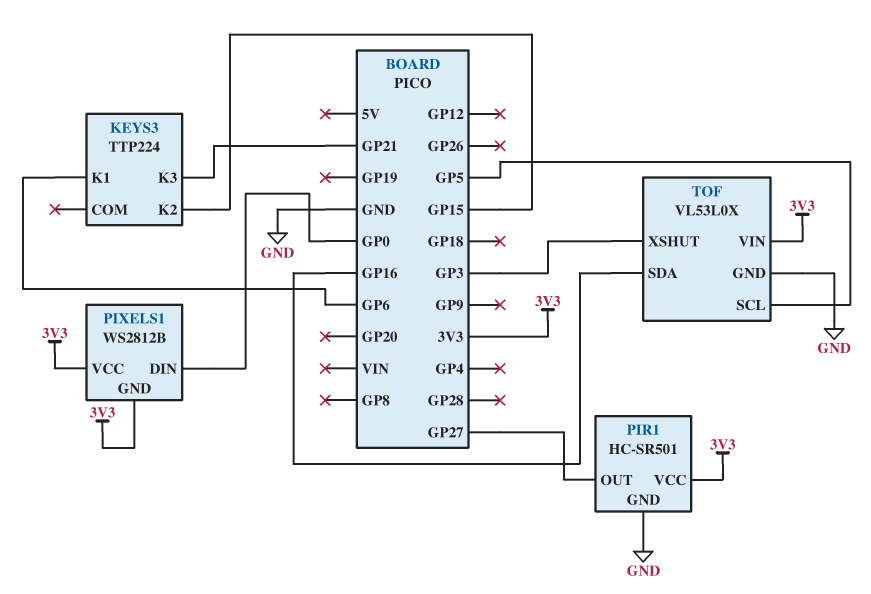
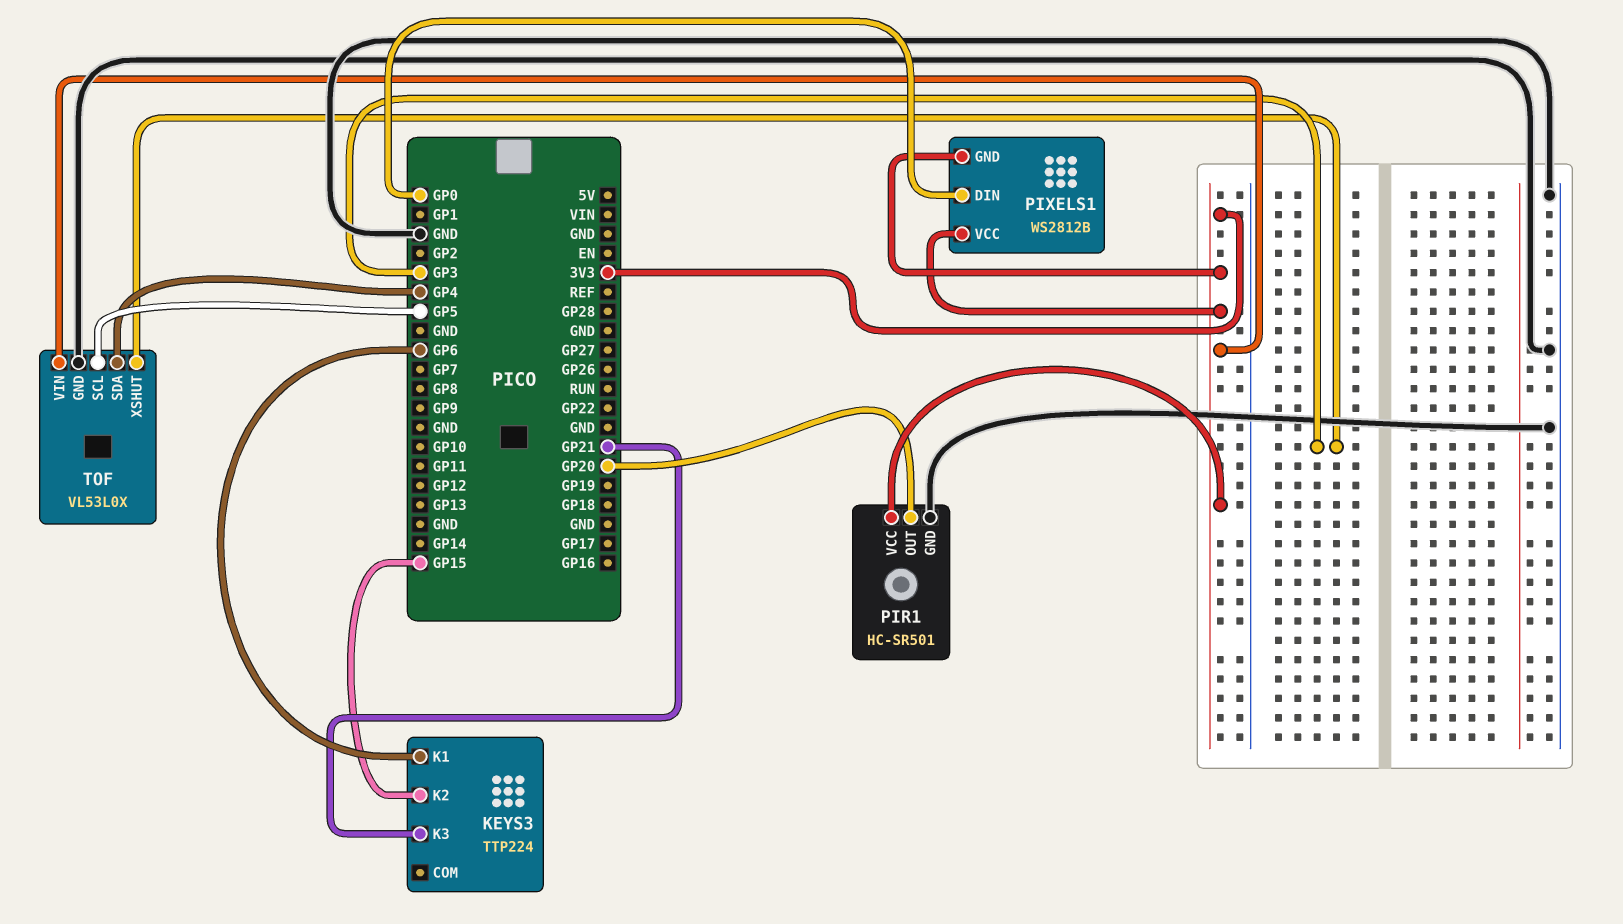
PIR1 pin OUT: GP27 -> GP20
TOF pin SDA: GP16 -> GP4

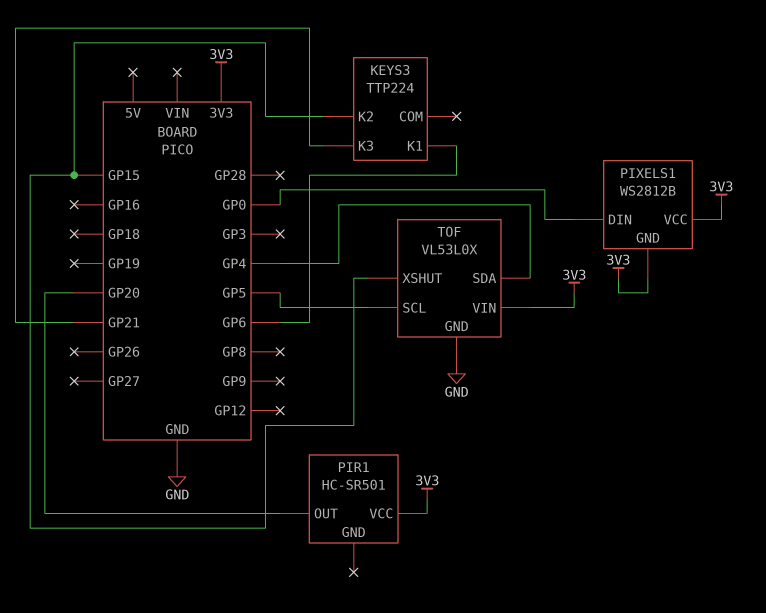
PIR1 pin GND: GND -> none
TOF pin XSHUT: GP3 -> GP15

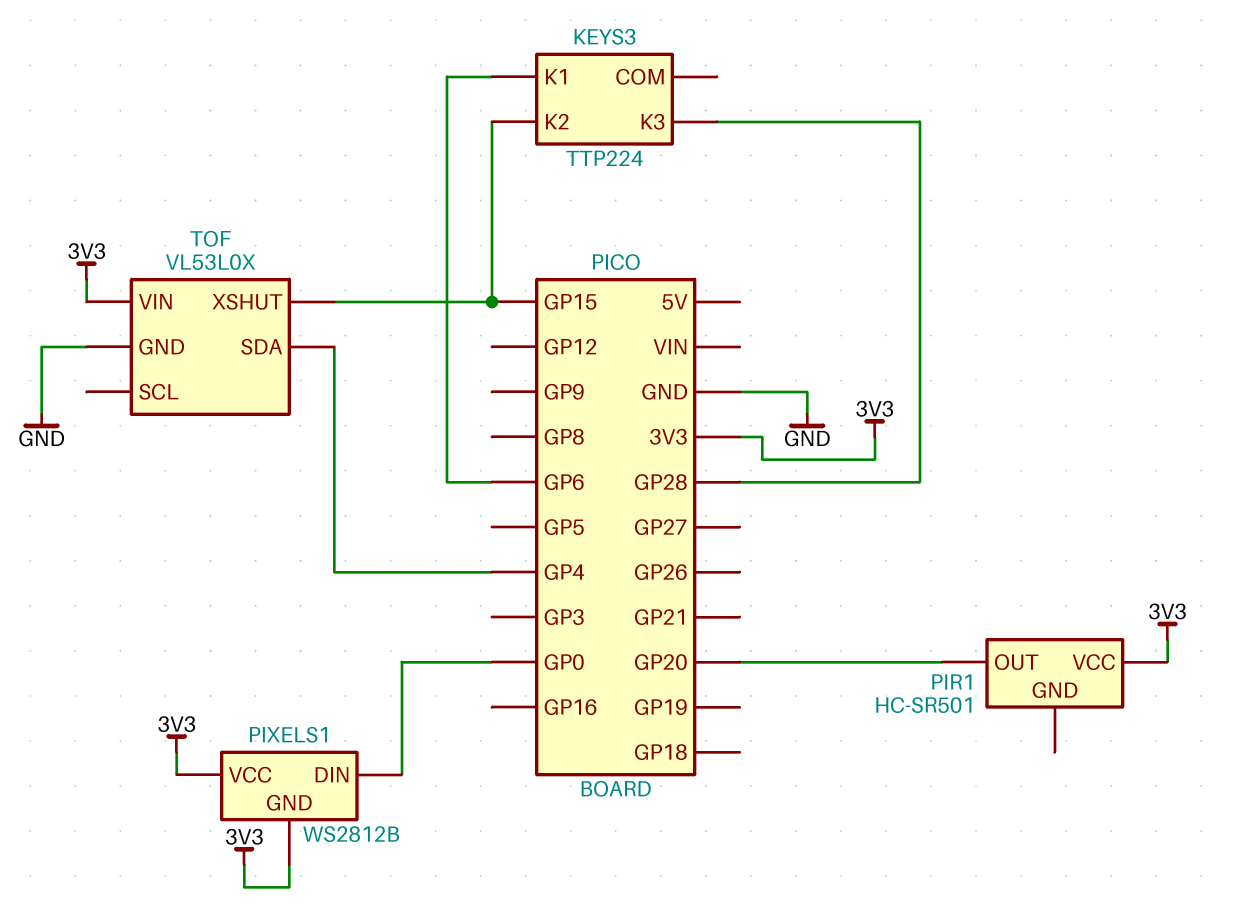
KEYS3 pin K3: GP21 -> GP28
TOF pin SCL: GP5 -> none

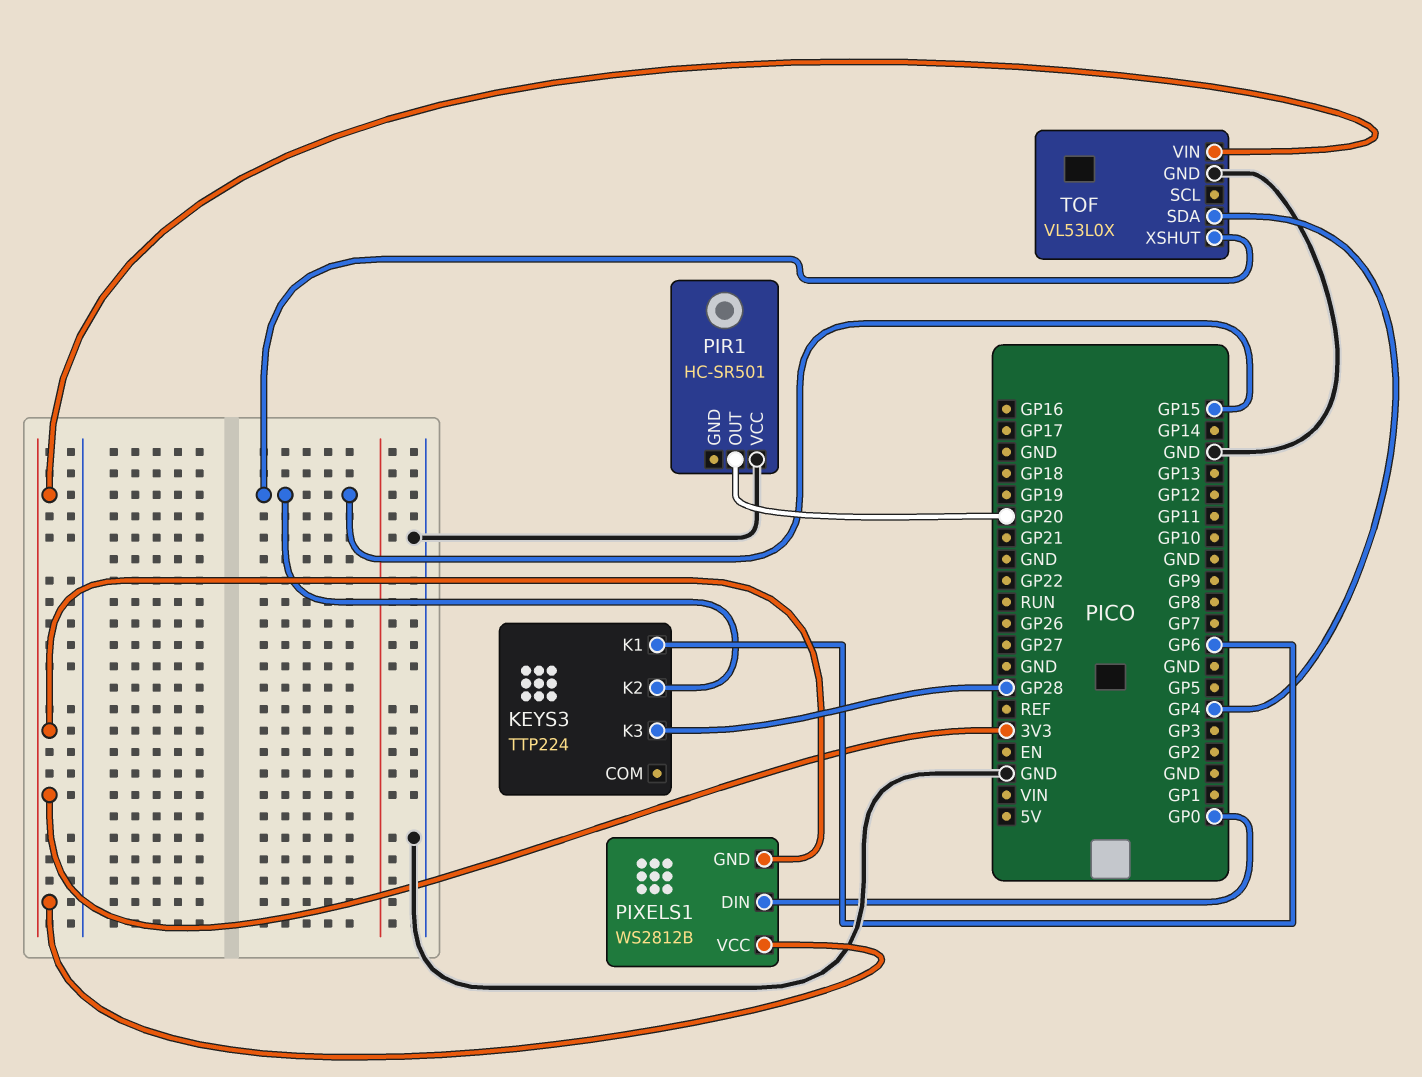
PIR1 pin VCC: 3V3 -> GND

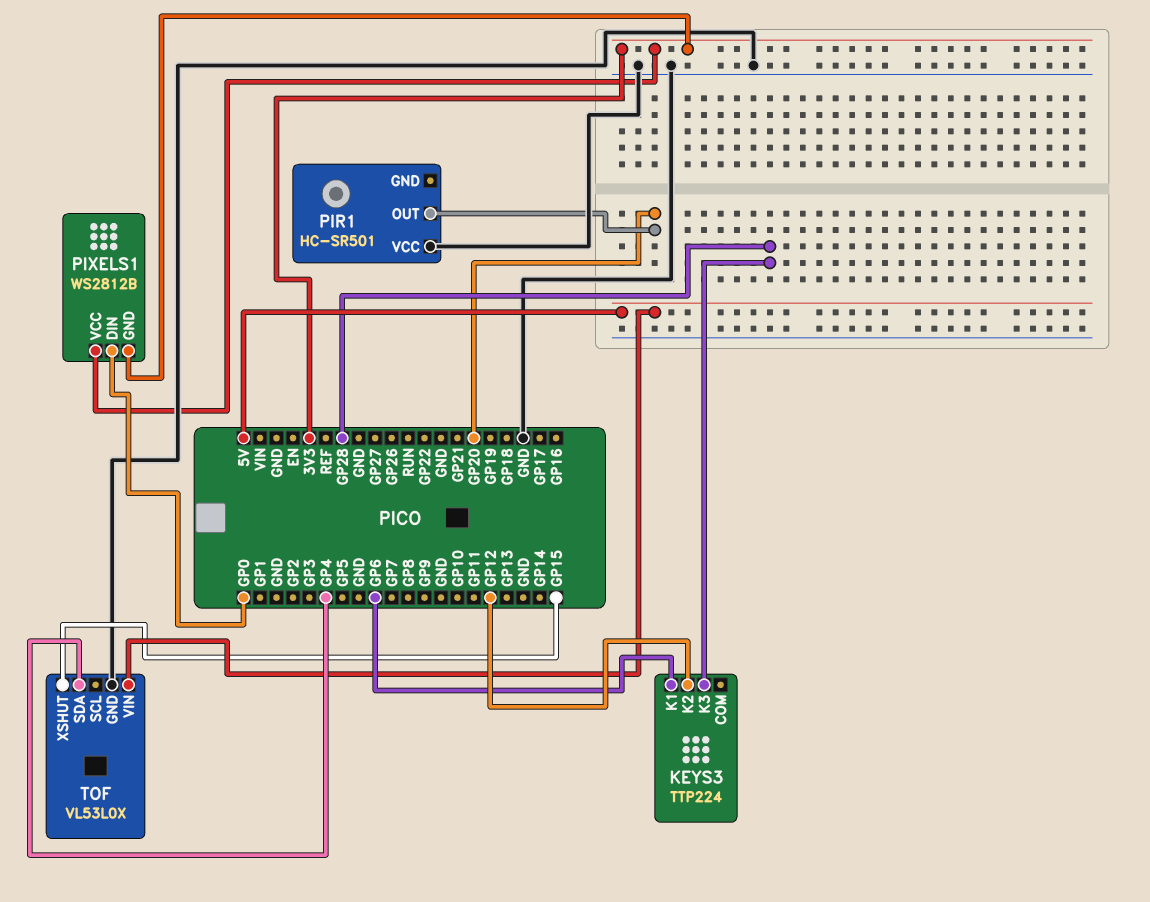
KEYS3 pin K2: GP15 -> GP12
TOF pin VIN: 3V3 -> 5V

